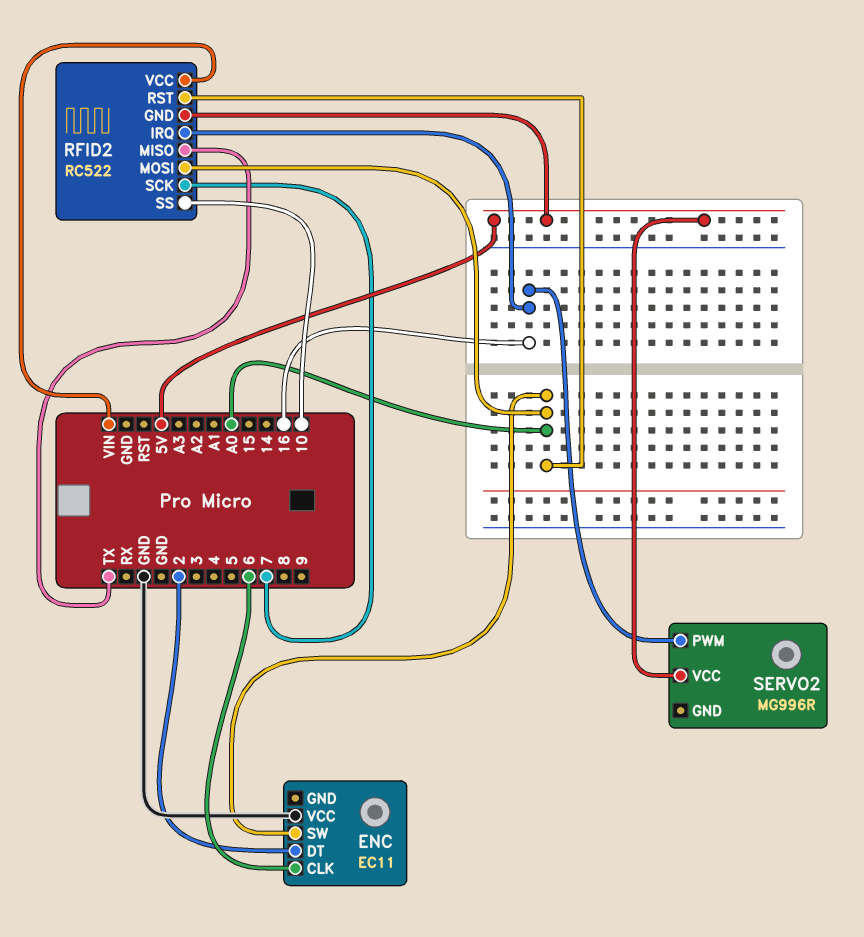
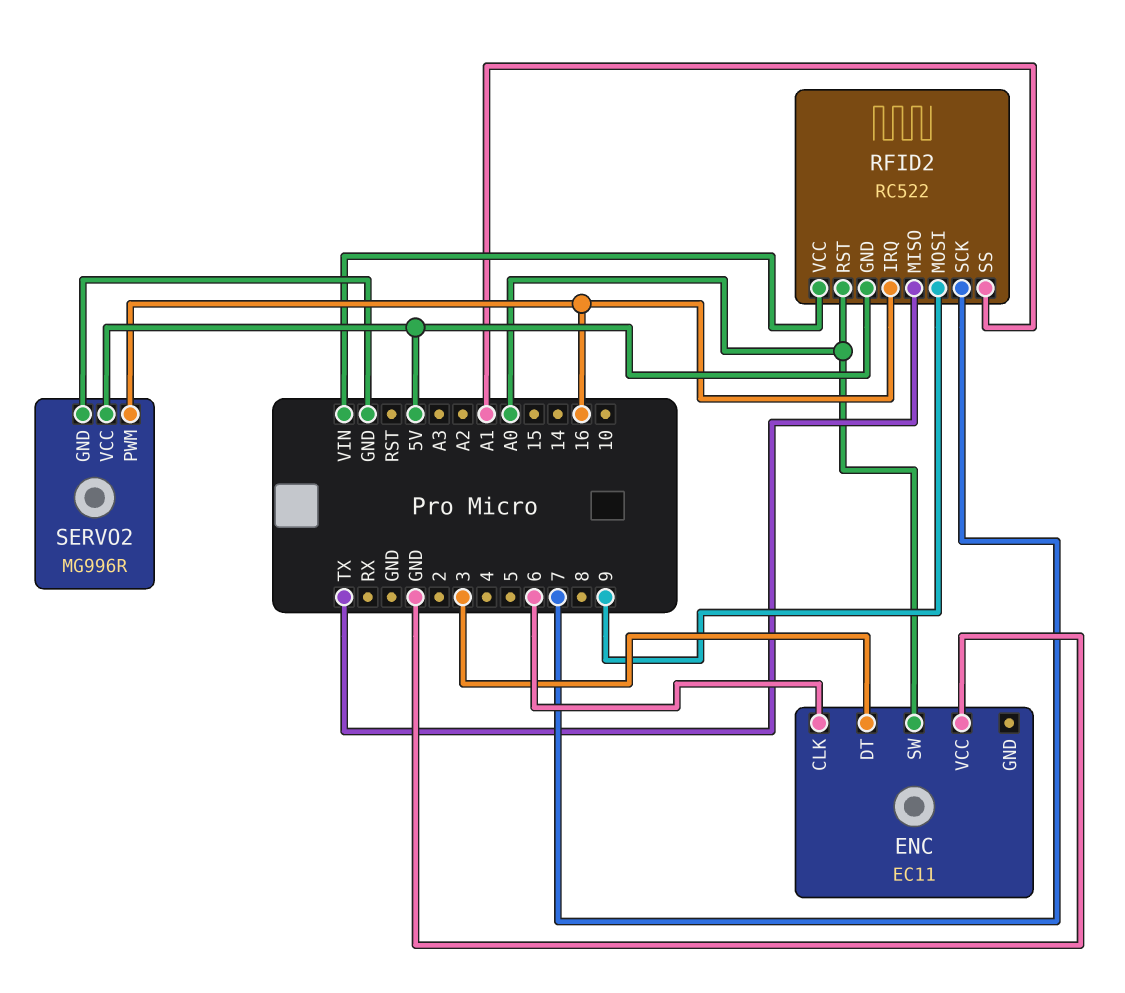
ENC pin DT: 2 -> 3
RFID2 pin MOSI: A0 -> 9
RFID2 pin SS: 10 -> A1
SERVO2 pin GND: none -> GND

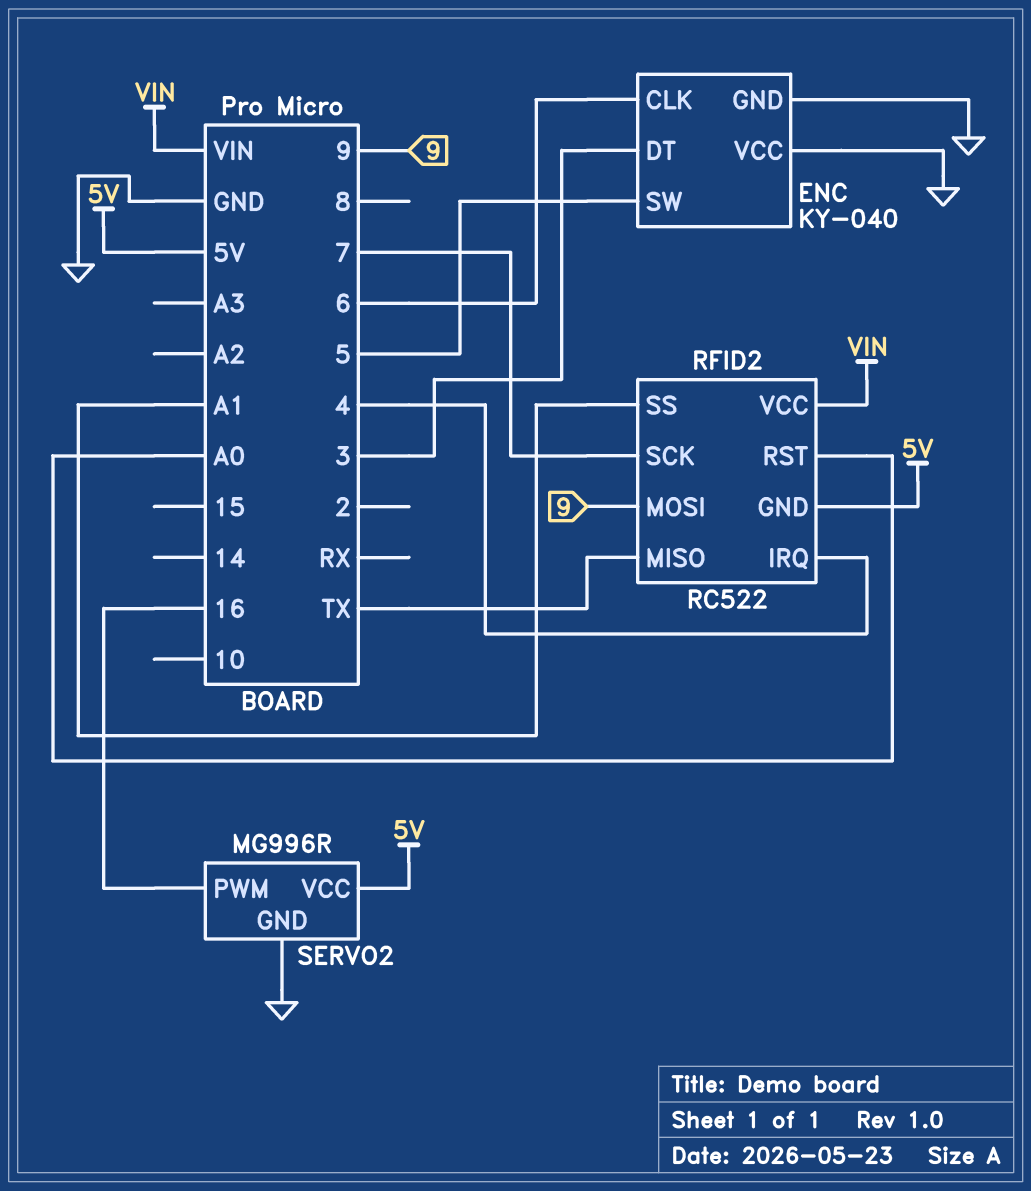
ENC: EC11 -> KY-040
ENC pin GND: none -> GND
ENC pin SW: A0 -> 5
RFID2 pin IRQ: 16 -> 4

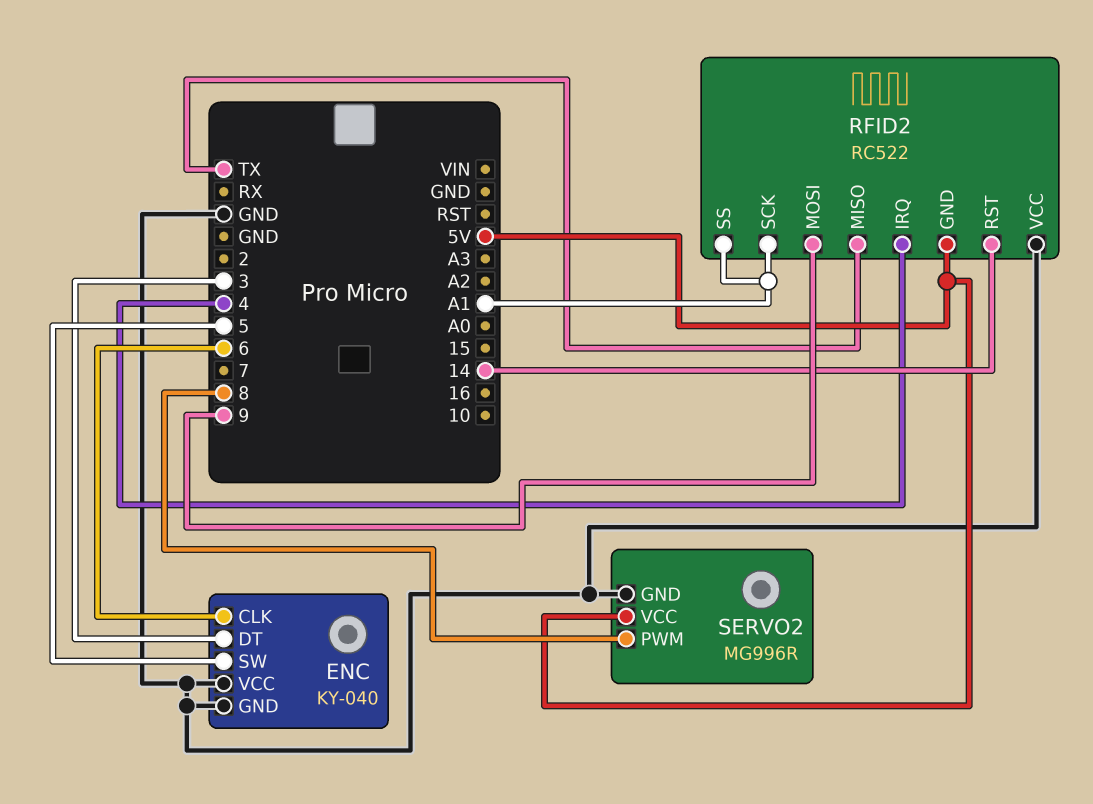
RFID2 pin RST: A0 -> 14
RFID2 pin SCK: 7 -> A1
RFID2 pin VCC: VIN -> GND
SERVO2 pin PWM: 16 -> 8

